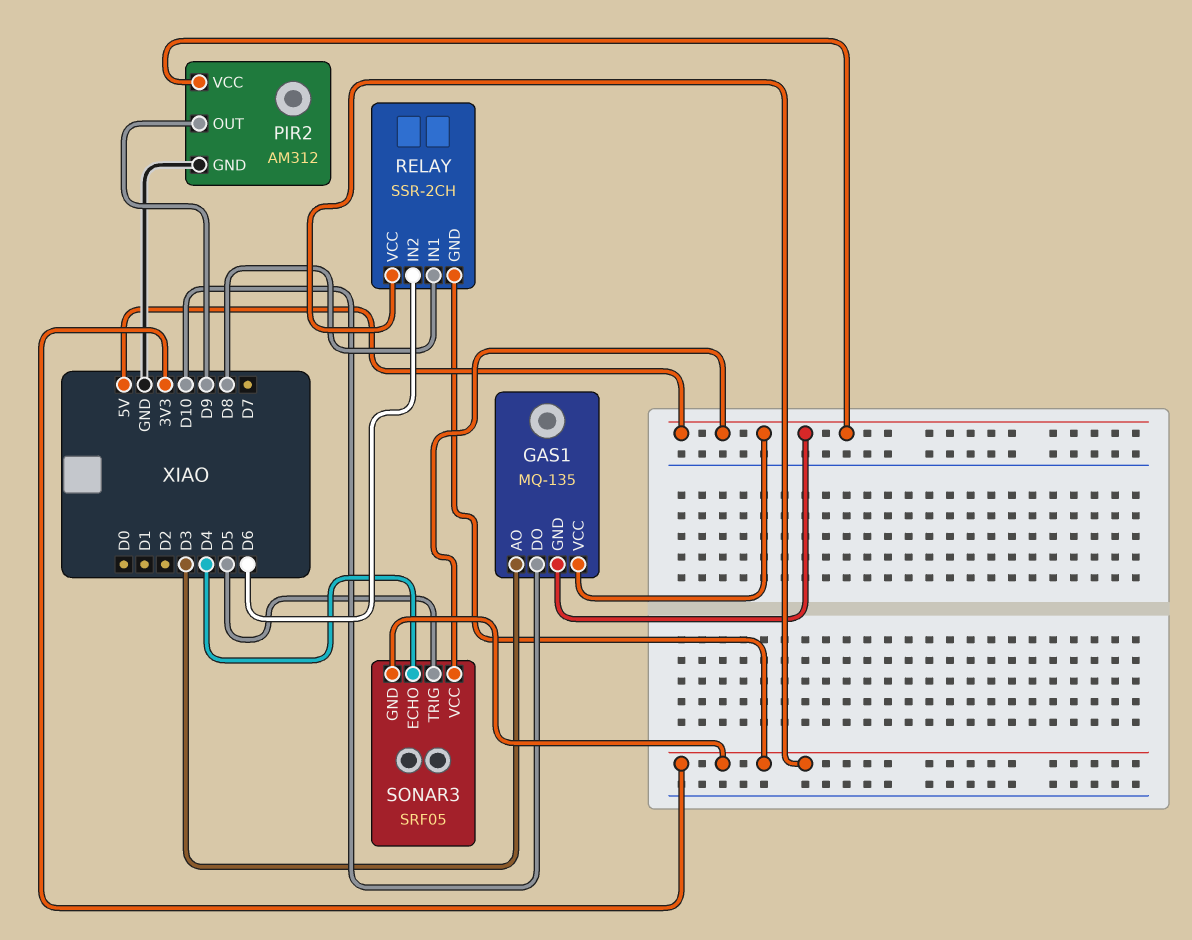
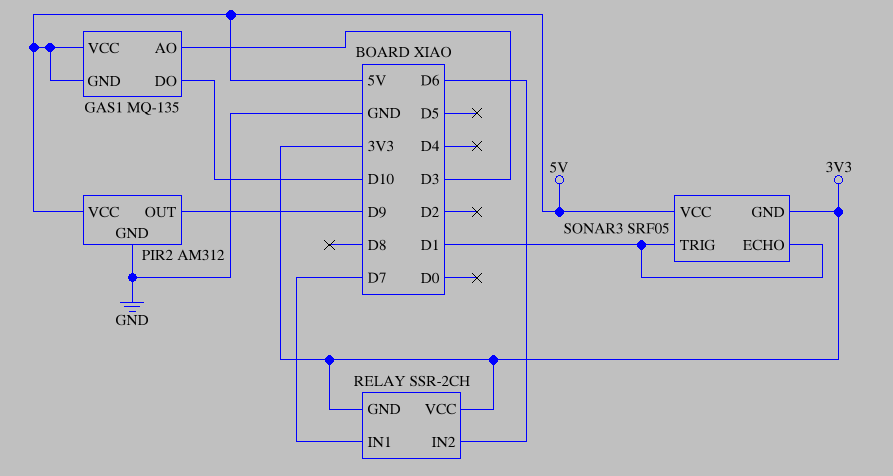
RELAY pin IN1: D8 -> D7
SONAR3 pin ECHO: D4 -> D1
SONAR3 pin TRIG: D5 -> D1

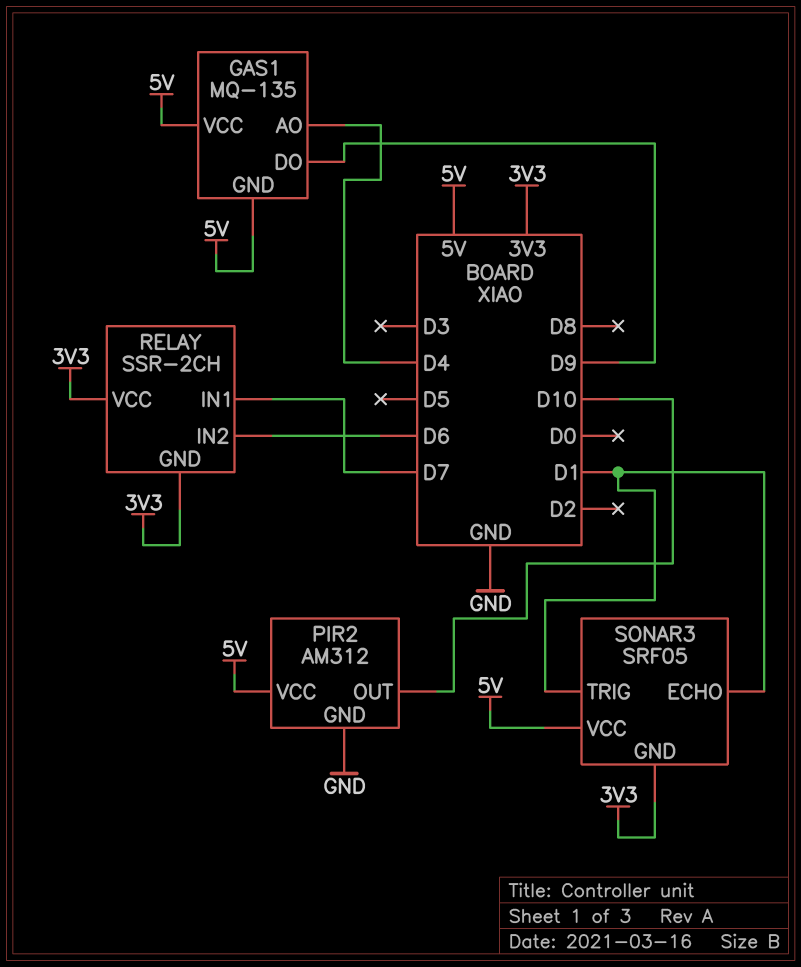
GAS1 pin AO: D3 -> D4
GAS1 pin DO: D10 -> D9
PIR2 pin OUT: D9 -> D10

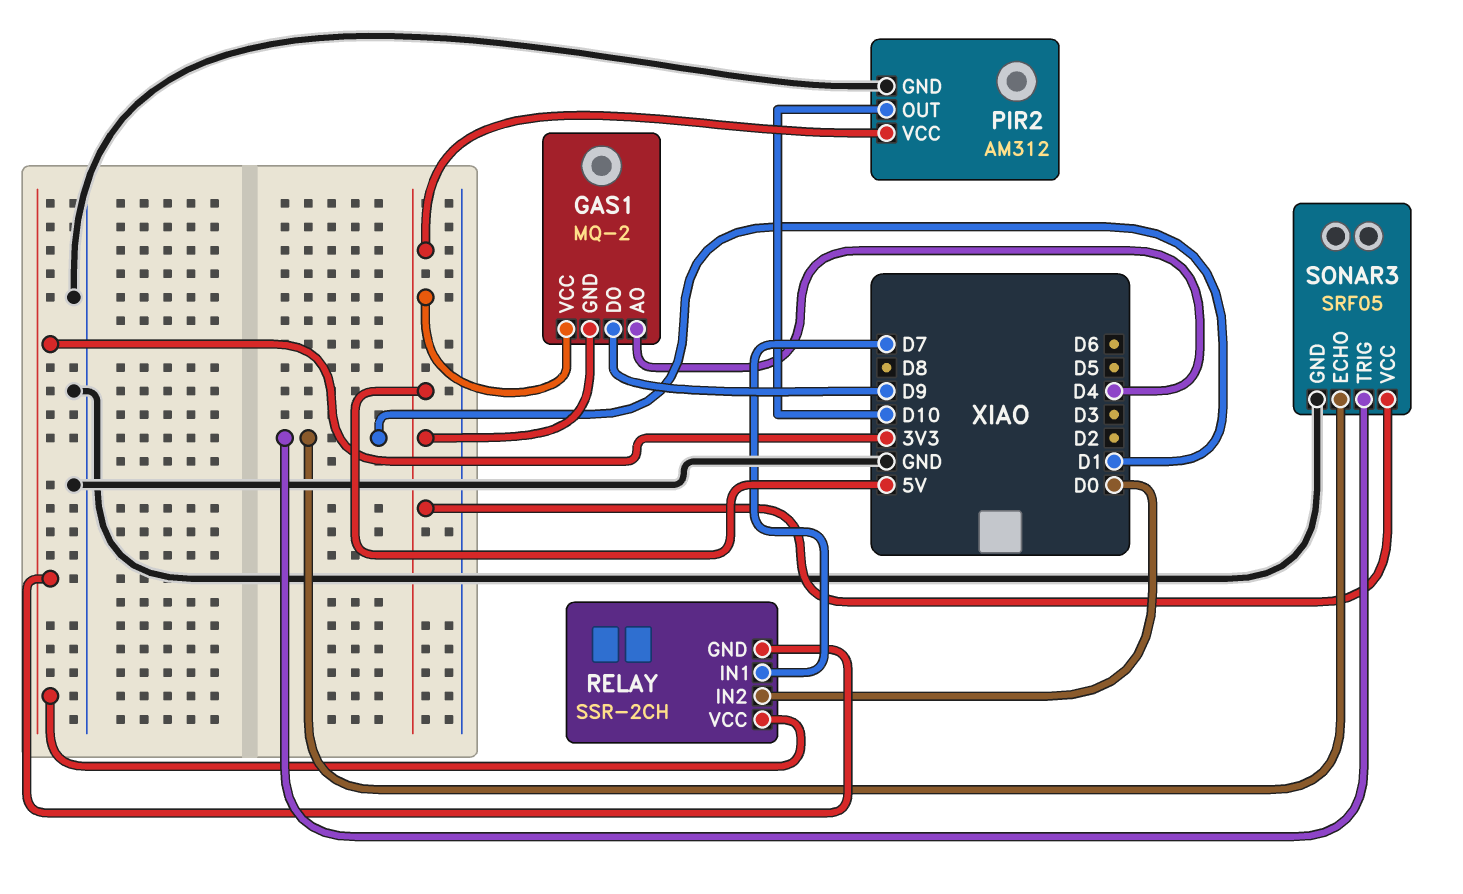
GAS1: MQ-135 -> MQ-2
RELAY pin IN2: D6 -> D0
SONAR3 pin GND: 3V3 -> GND

